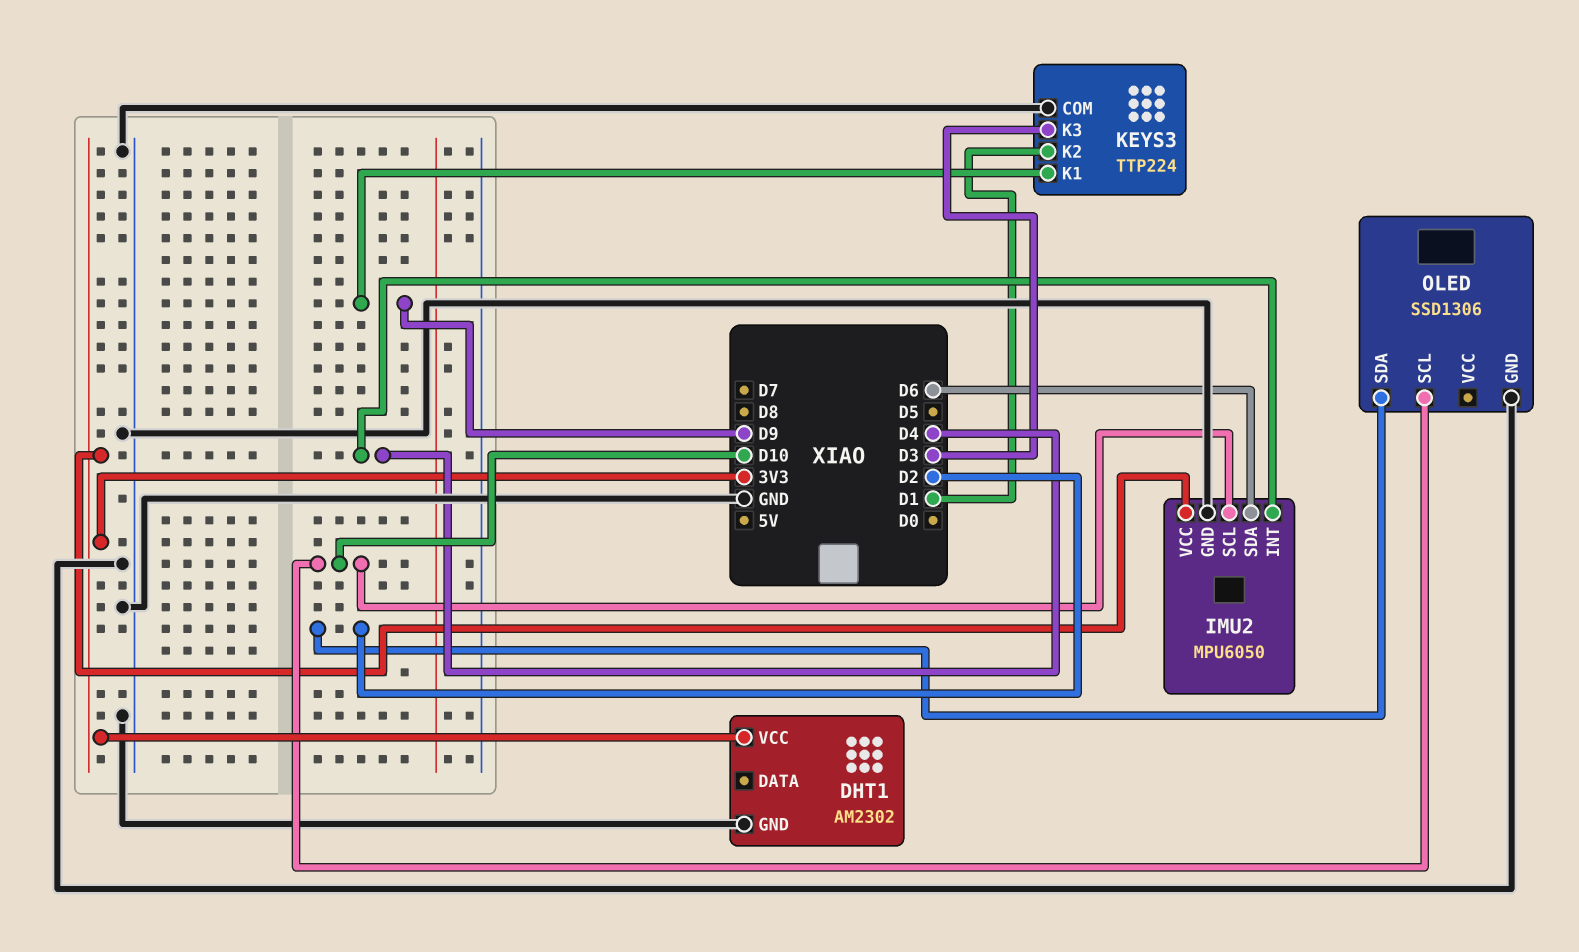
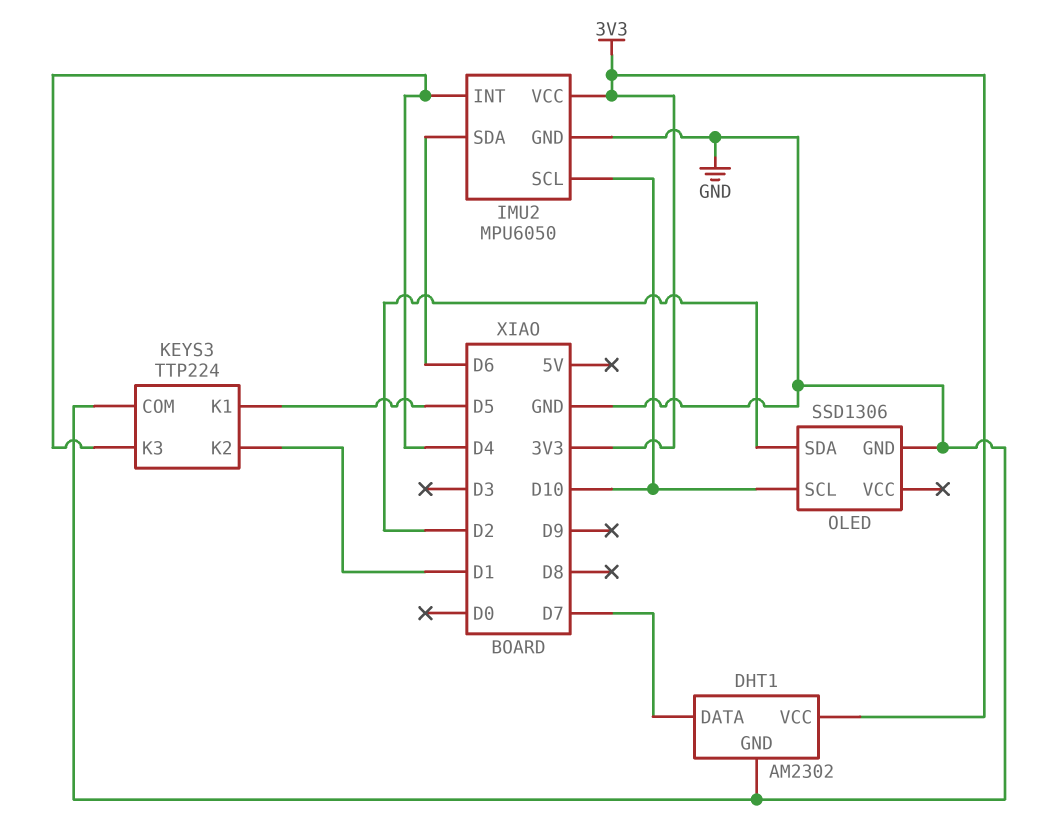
DHT1 pin DATA: none -> D7
KEYS3 pin K1: D9 -> D5
KEYS3 pin K3: D3 -> D4

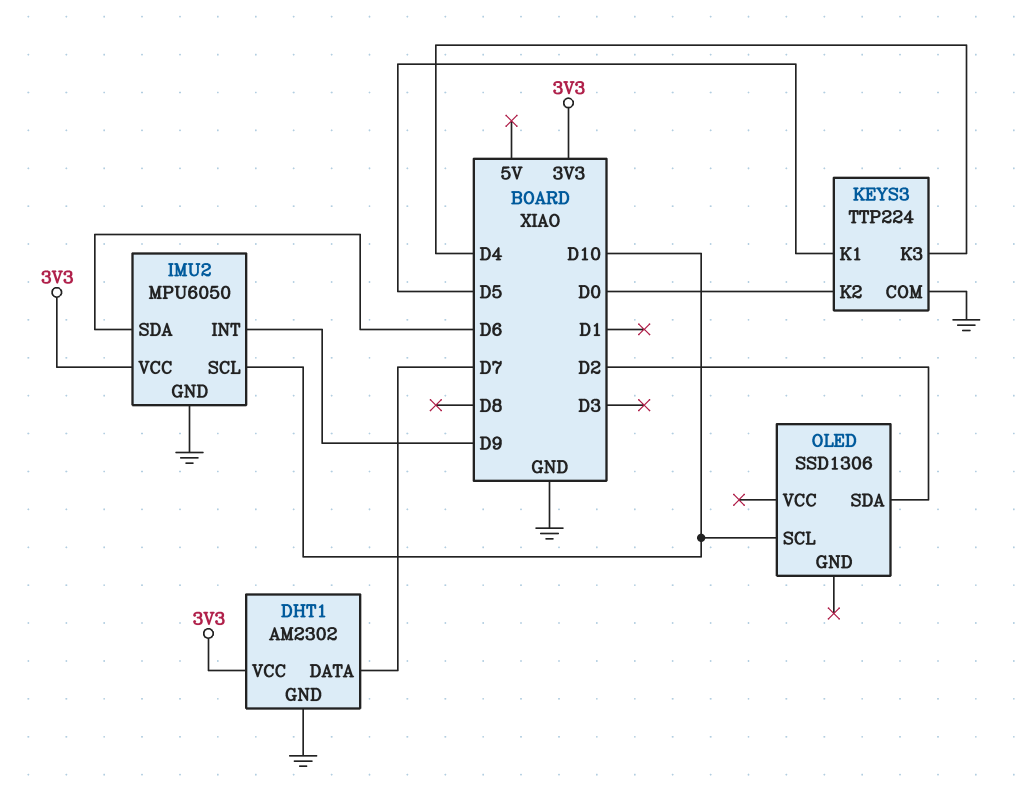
IMU2 pin INT: D4 -> D9
KEYS3 pin K2: D1 -> D0
OLED pin GND: GND -> none

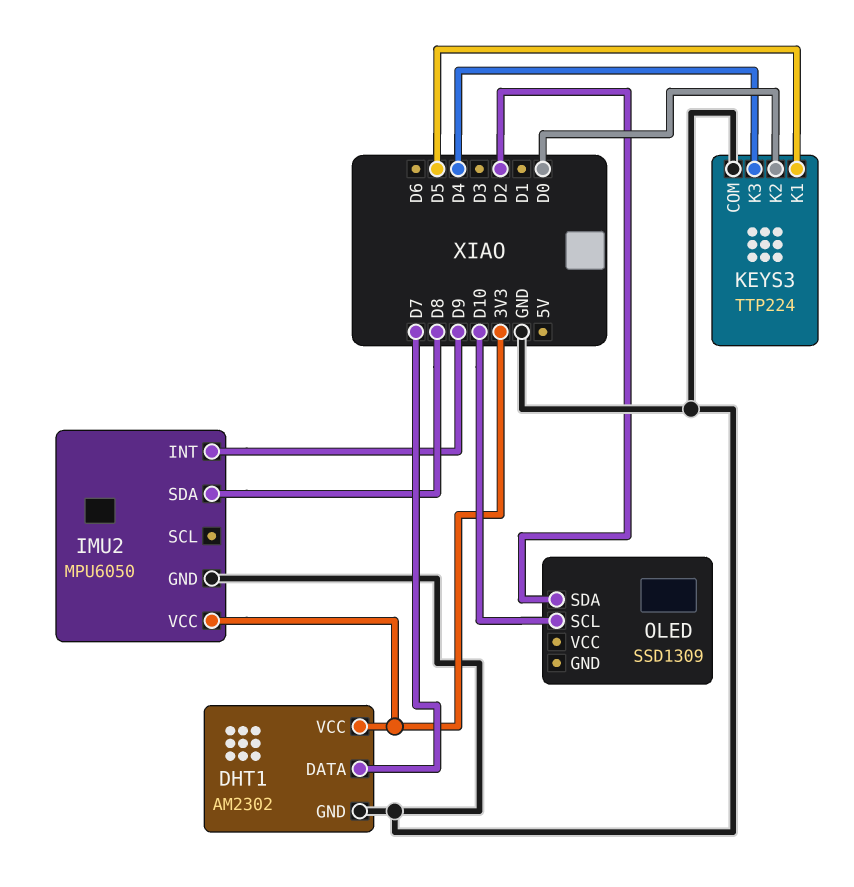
IMU2 pin SCL: D10 -> none
IMU2 pin SDA: D6 -> D8
OLED: SSD1306 -> SSD1309

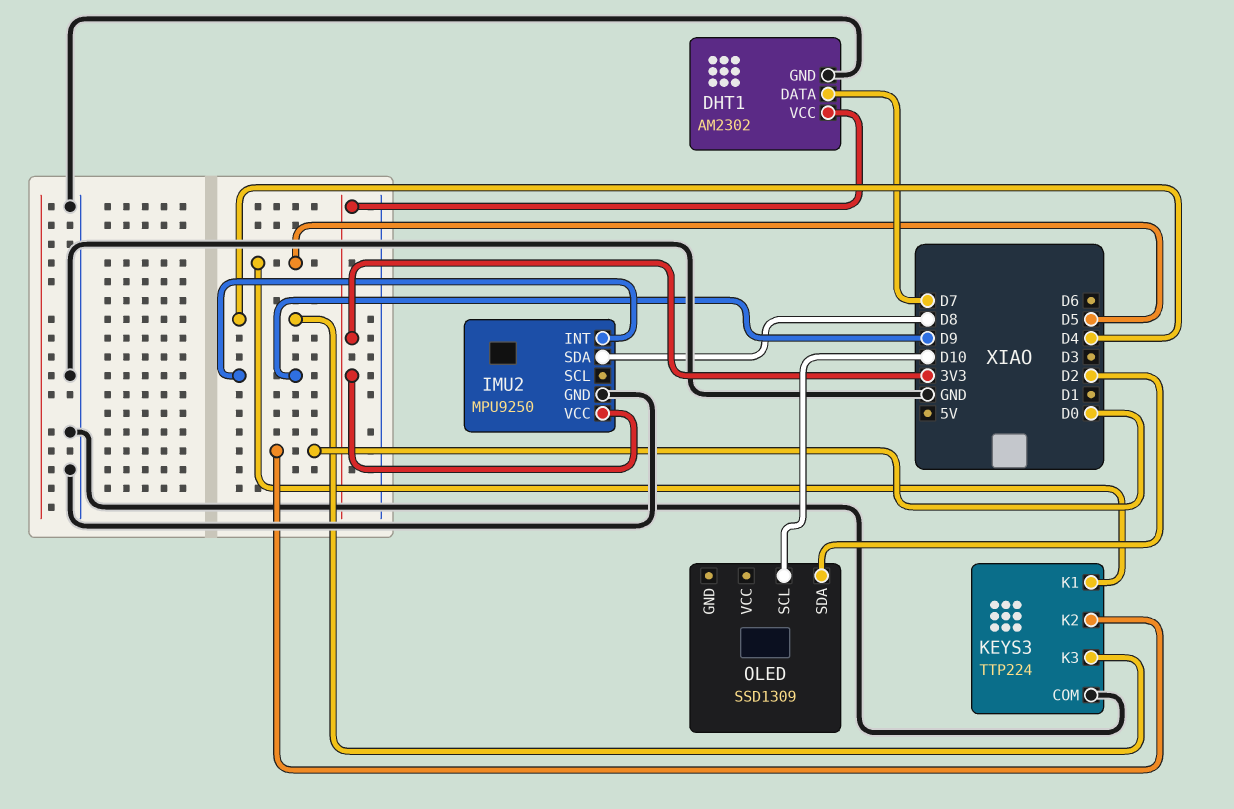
IMU2: MPU6050 -> MPU9250

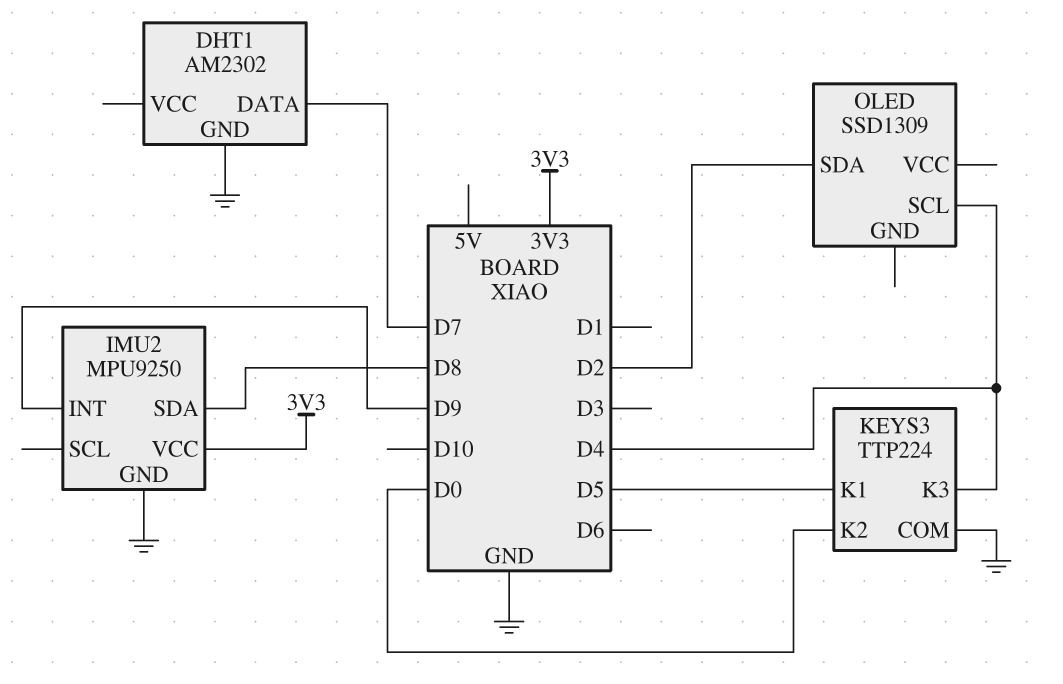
DHT1 pin VCC: 3V3 -> none
OLED pin SCL: D10 -> D4

